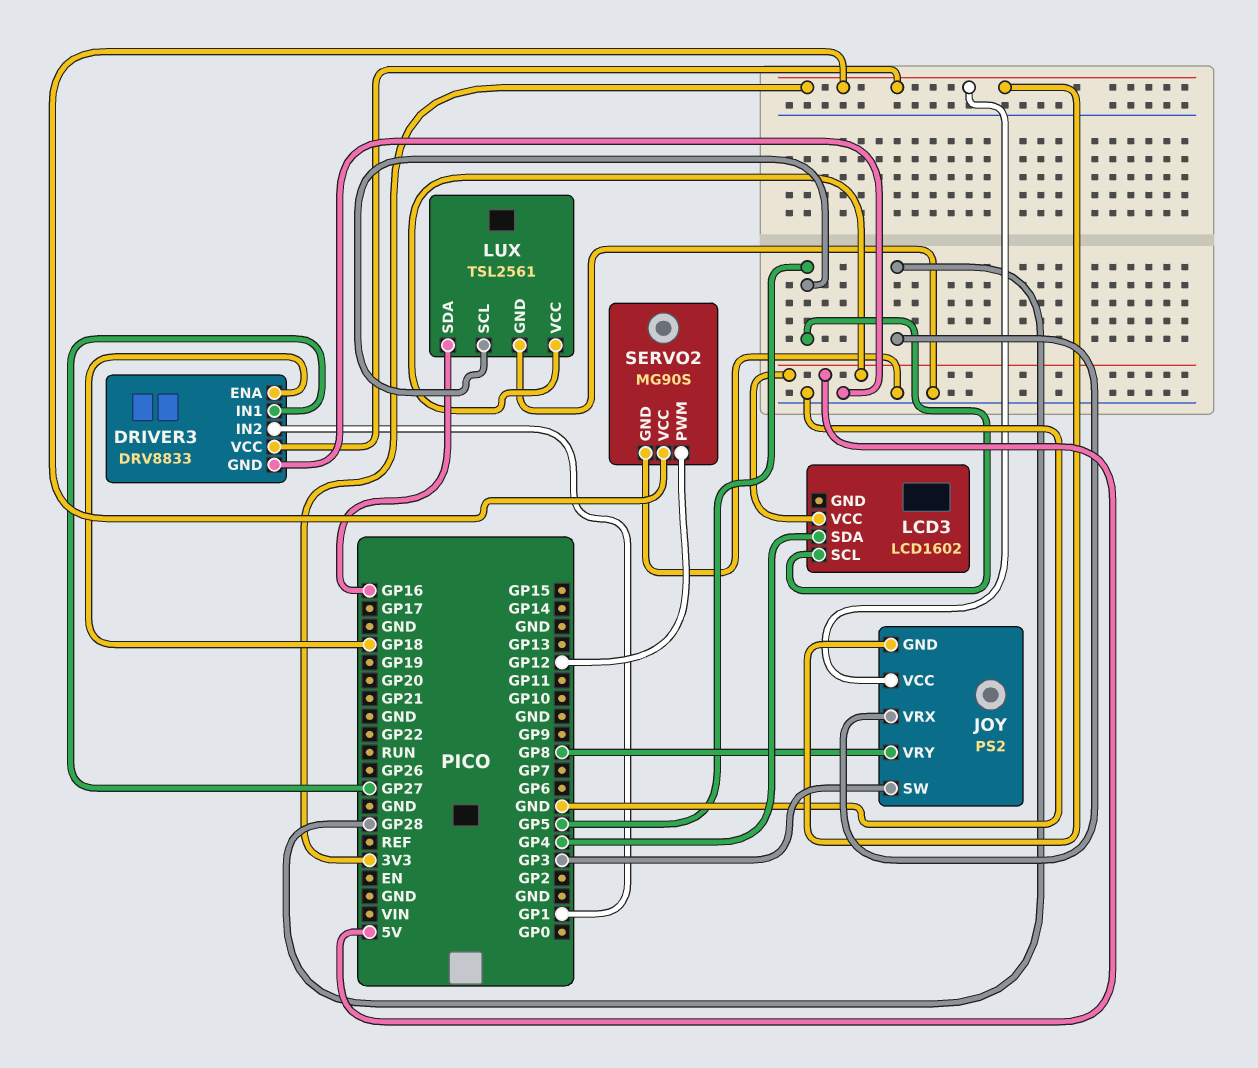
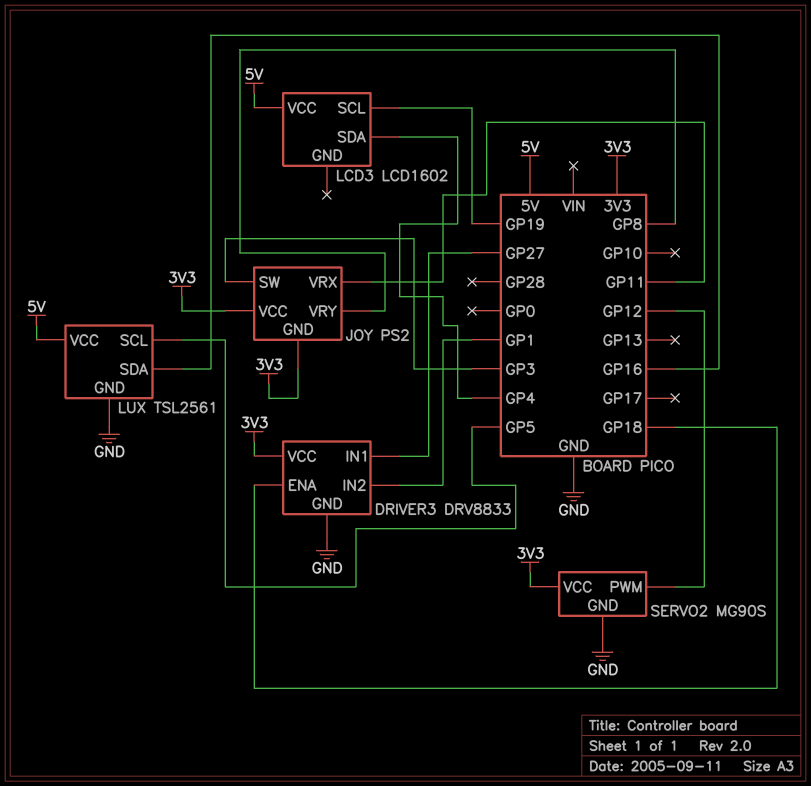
JOY pin VRX: GP28 -> GP11
LCD3 pin SCL: GP5 -> GP19

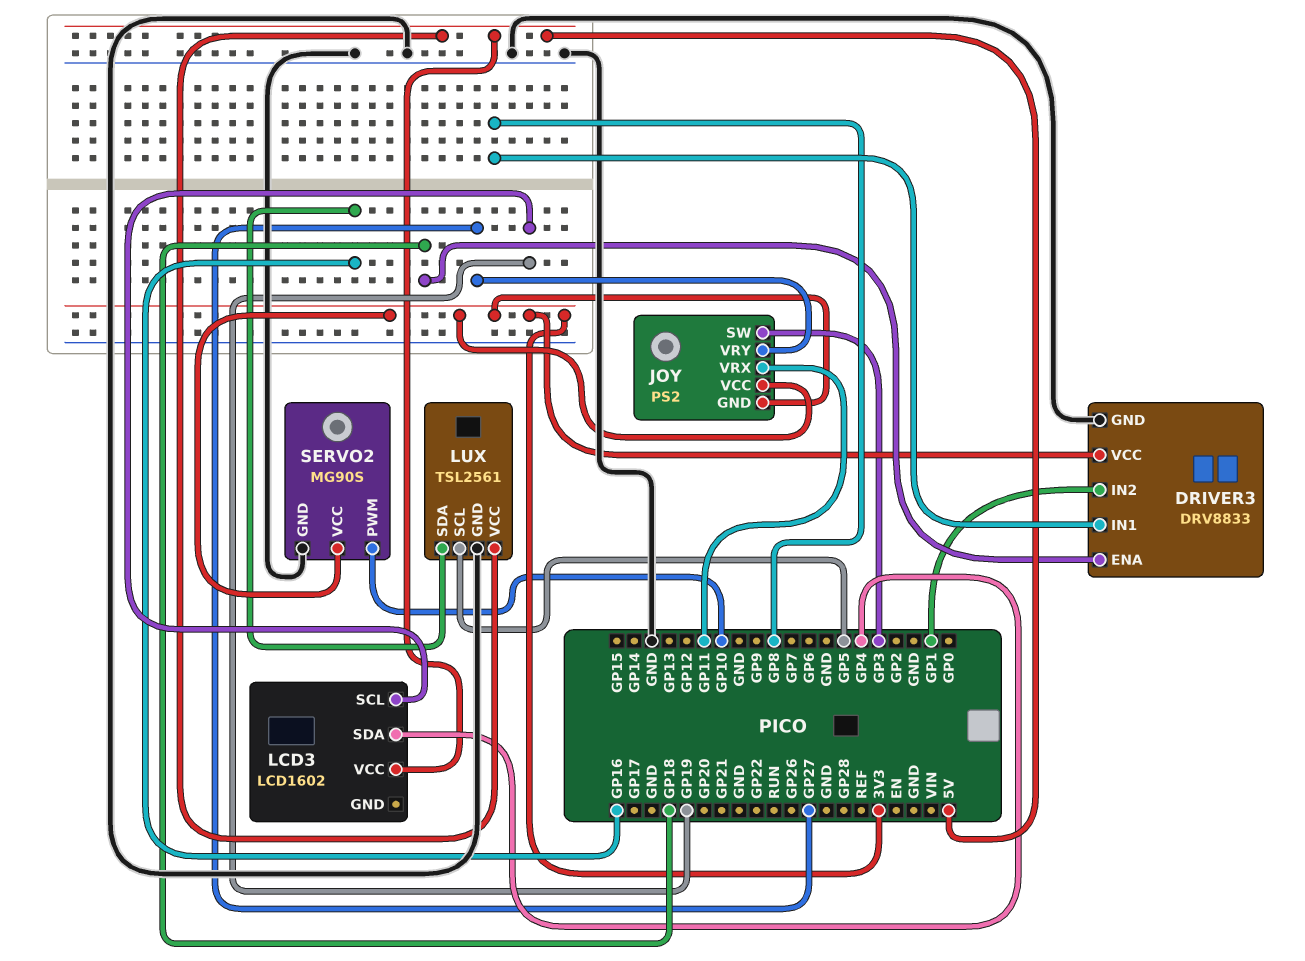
DRIVER3 pin IN1: GP27 -> GP8
JOY pin VRY: GP8 -> GP27
SERVO2 pin PWM: GP12 -> GP10

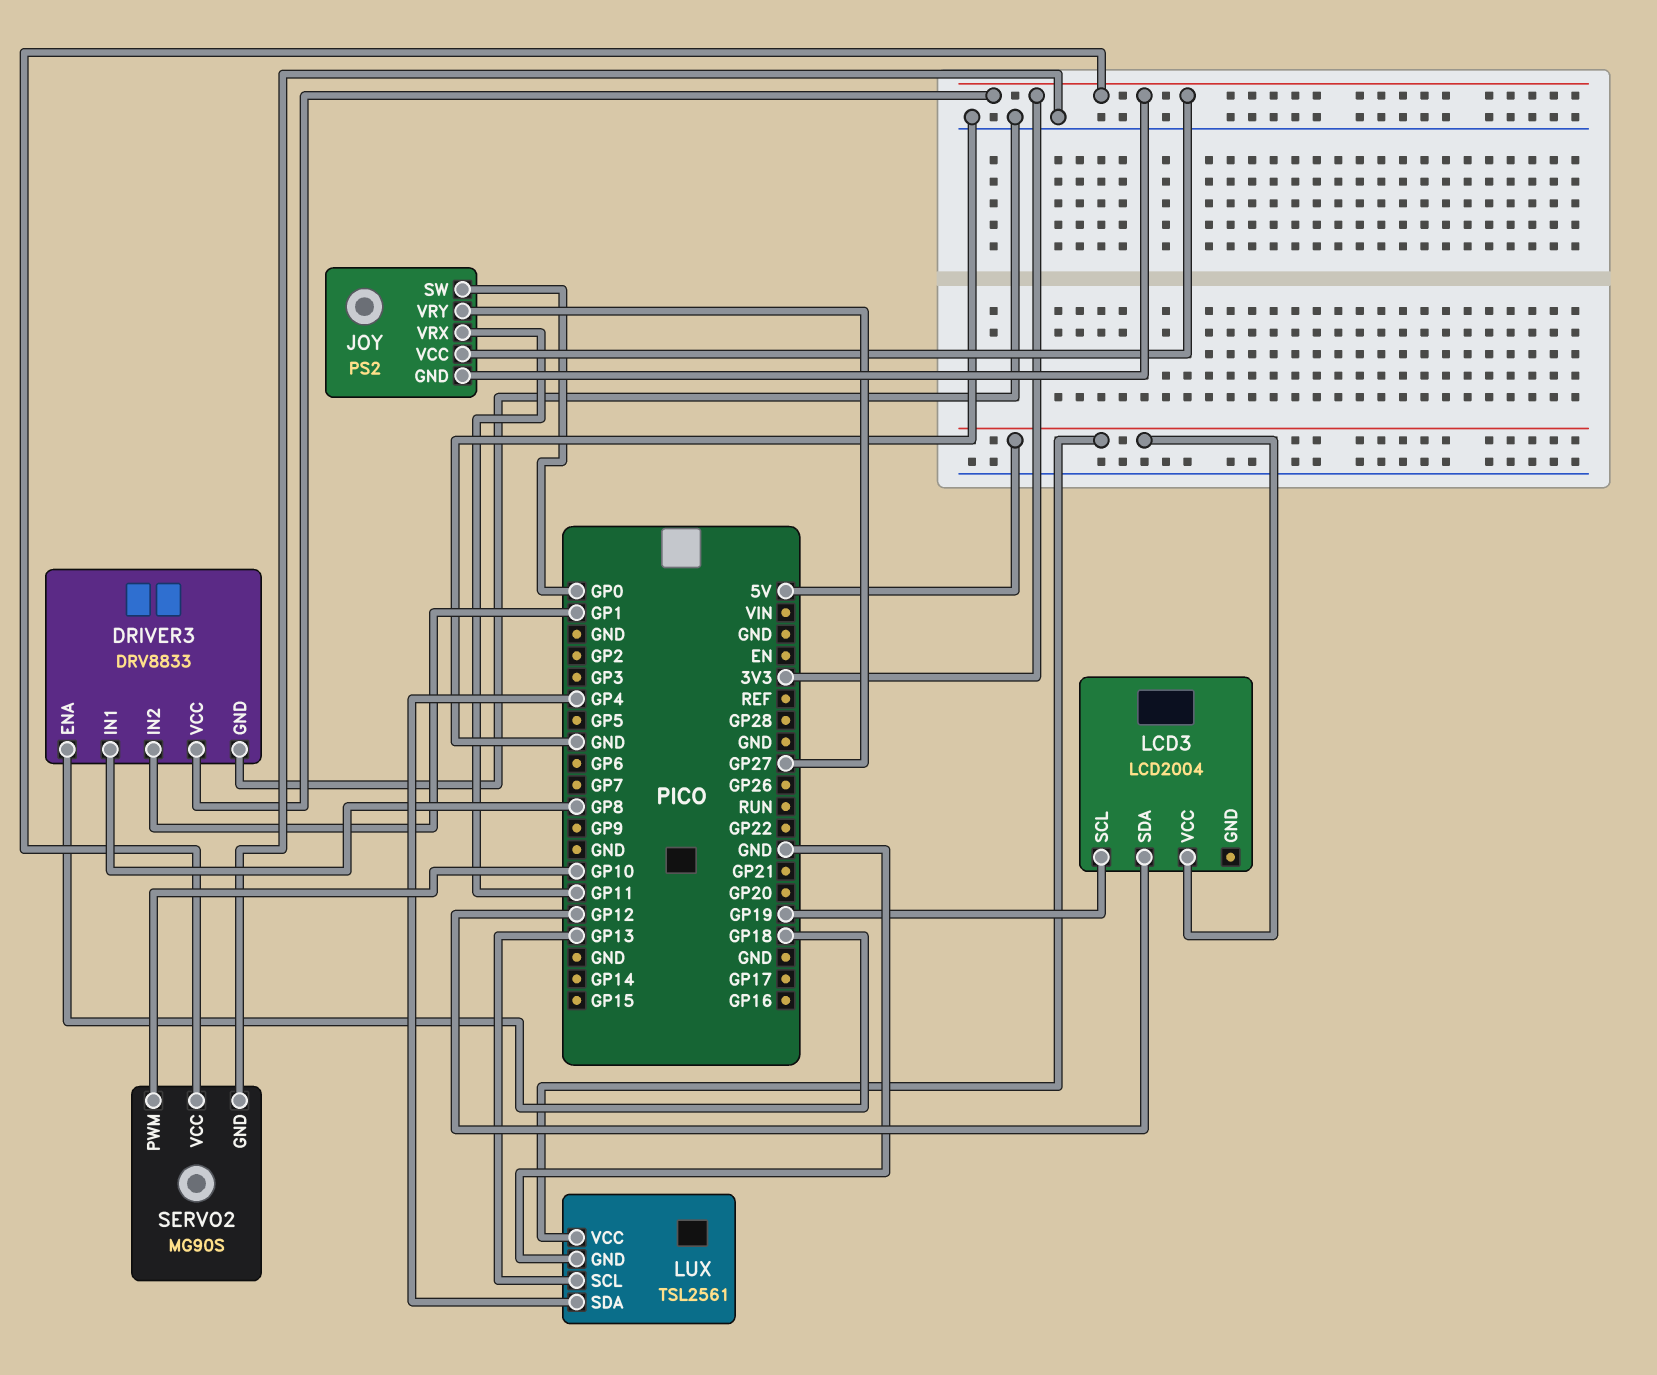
JOY pin SW: GP3 -> GP0
LCD3: LCD1602 -> LCD2004
LCD3 pin SDA: GP4 -> GP12
LUX pin SCL: GP5 -> GP13
LUX pin SDA: GP16 -> GP4

